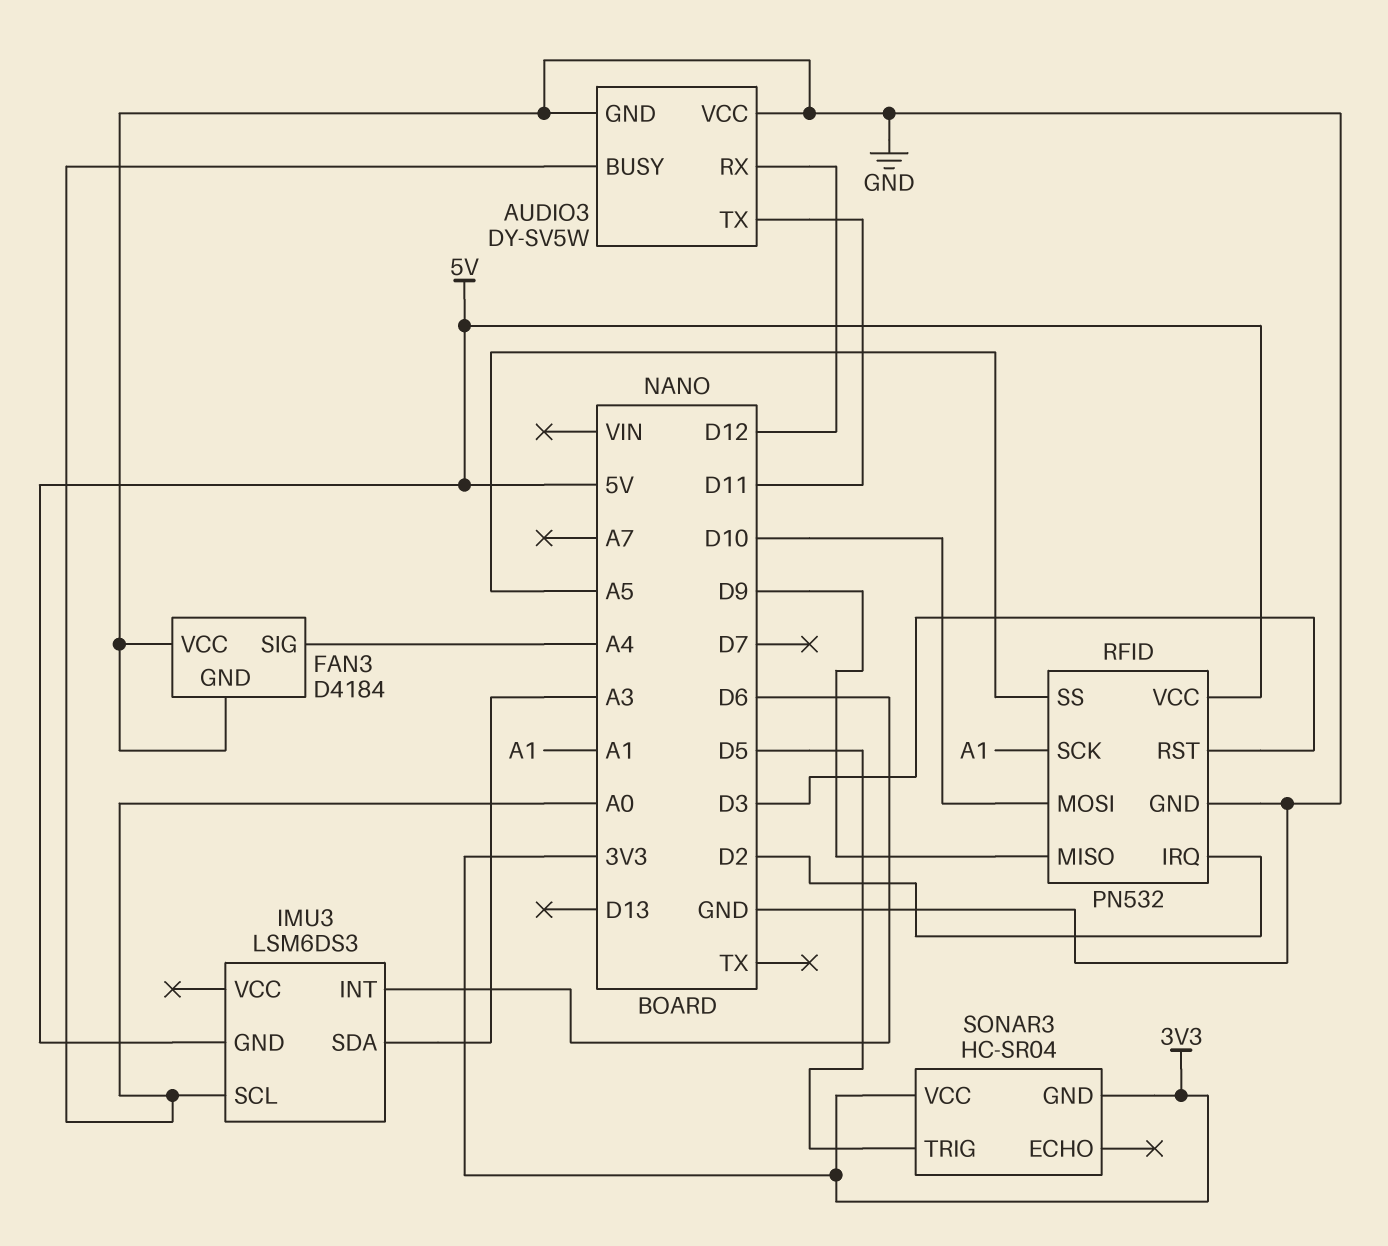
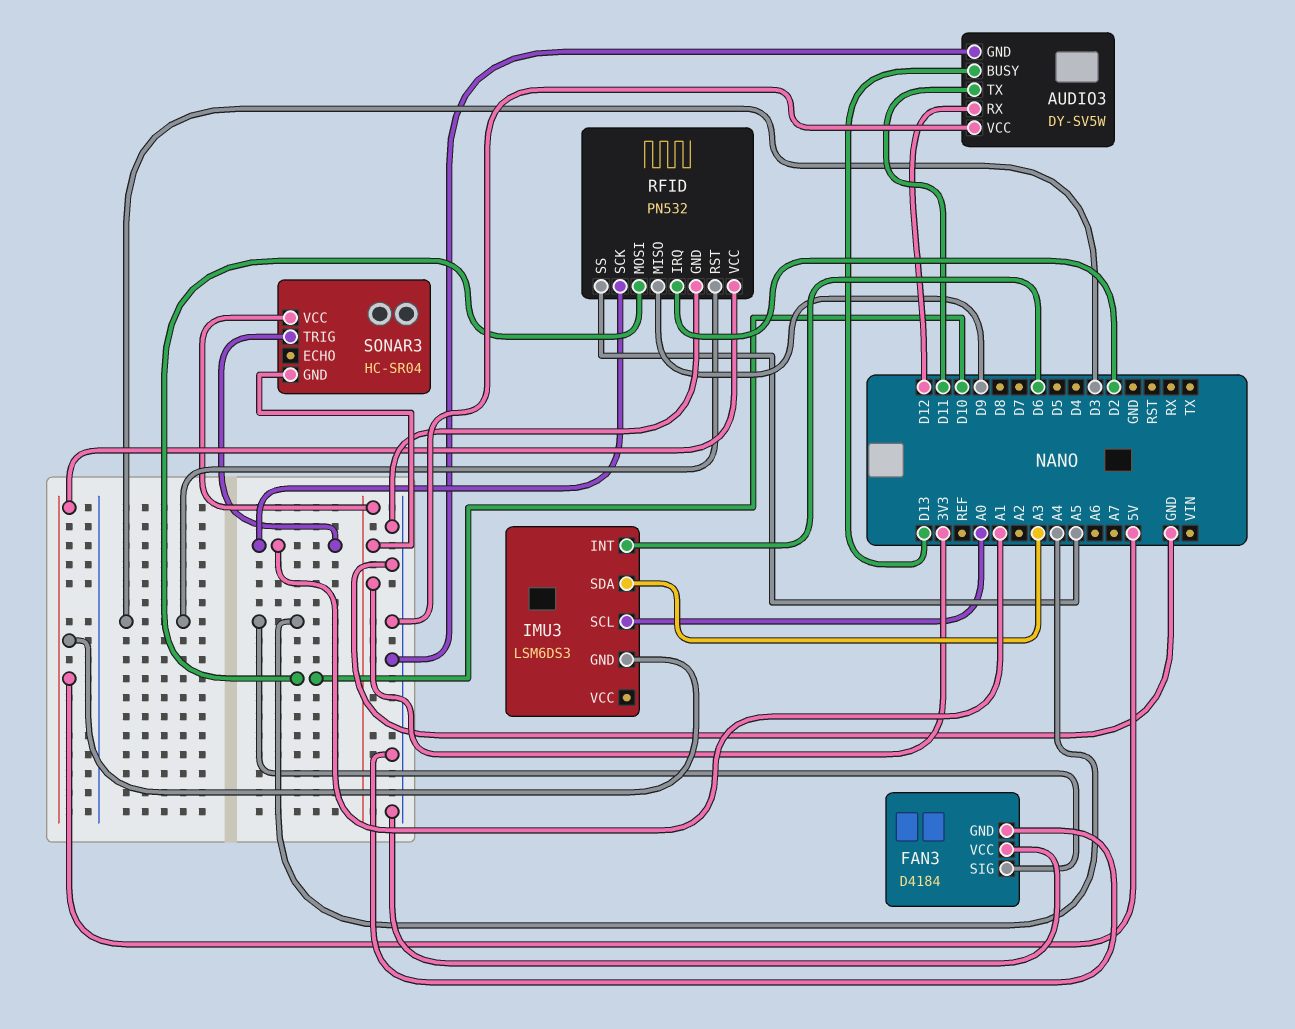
AUDIO3 pin BUSY: A0 -> D13
SONAR3 pin TRIG: D5 -> A1

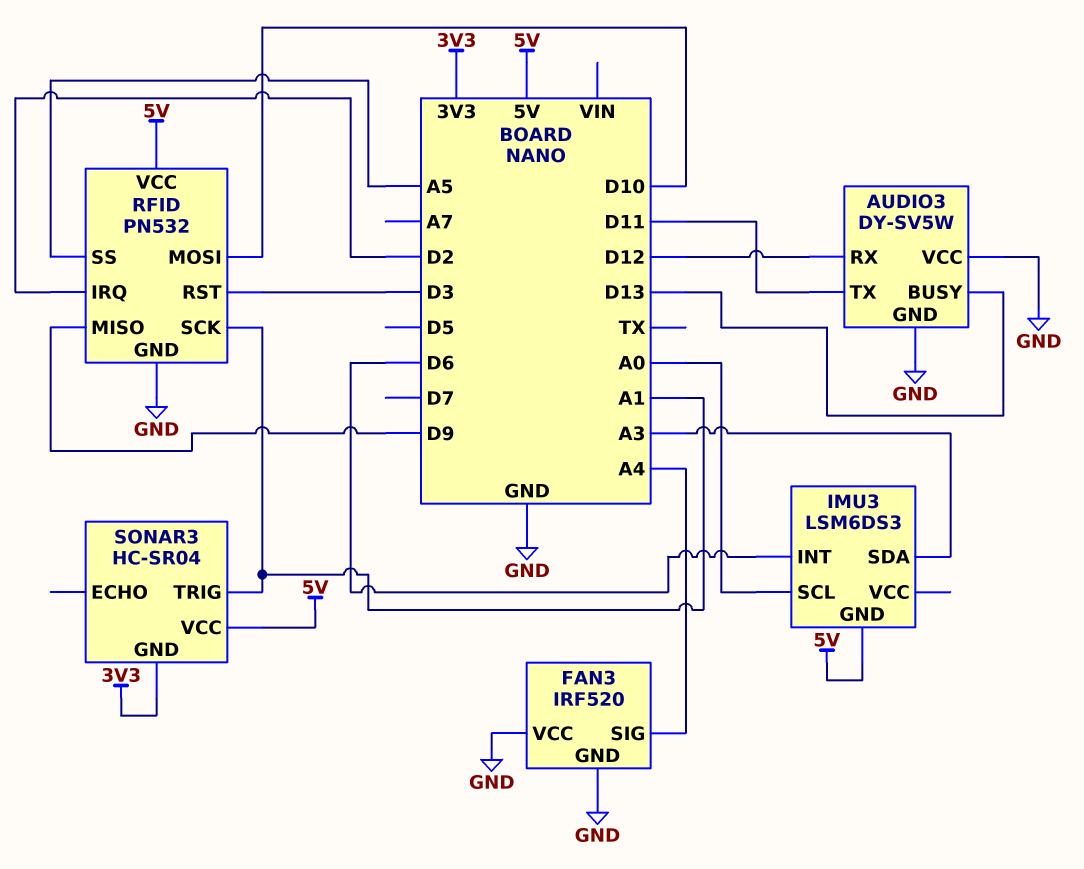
FAN3: D4184 -> IRF520
SONAR3 pin VCC: 3V3 -> 5V

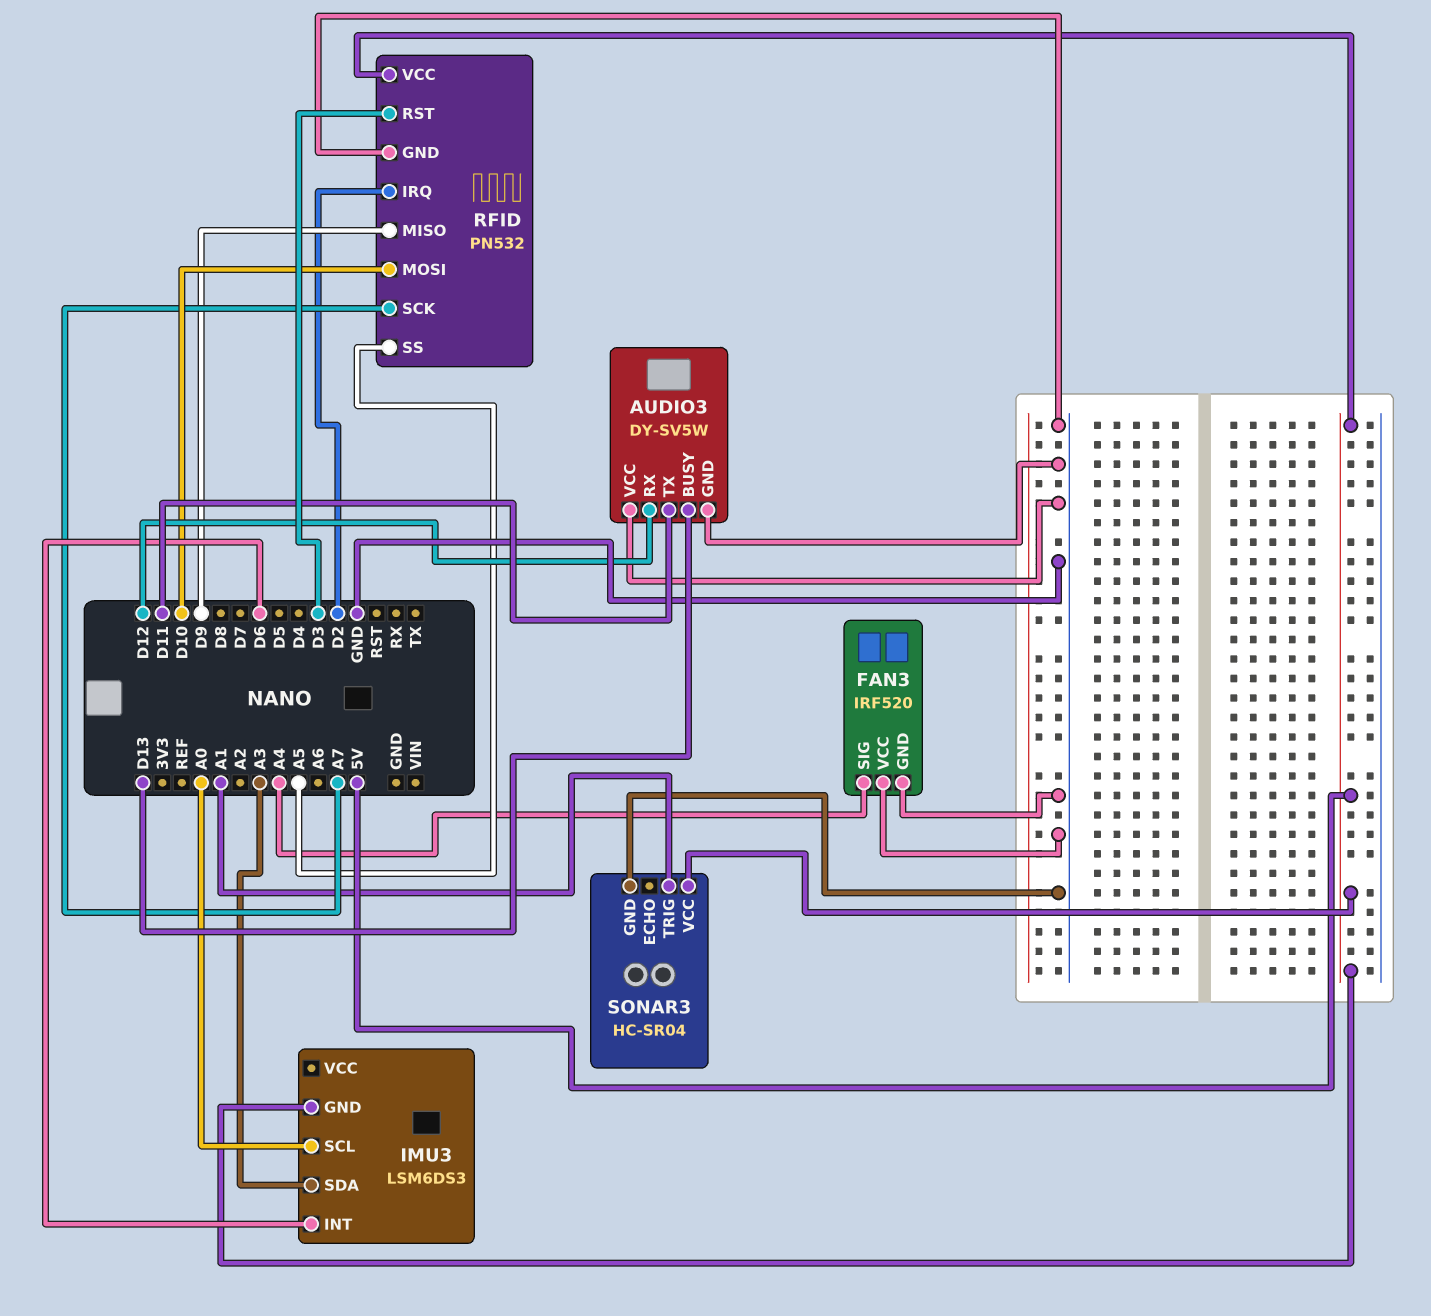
RFID pin SCK: A1 -> A7
SONAR3 pin GND: 3V3 -> GND

